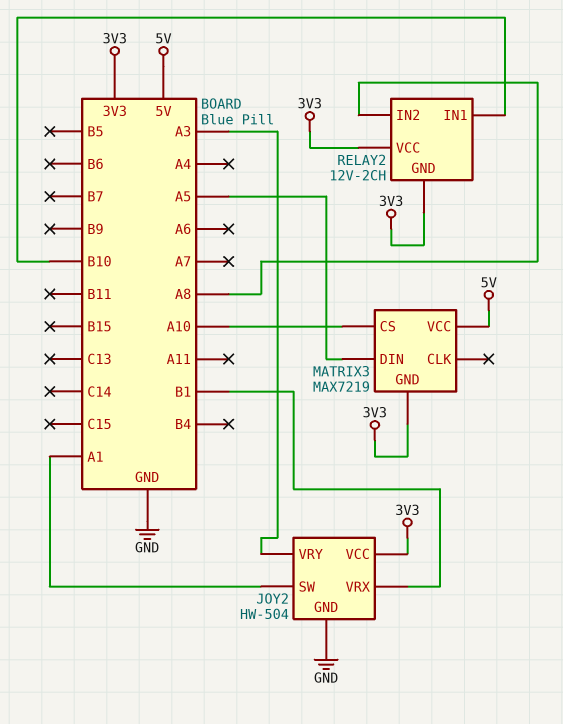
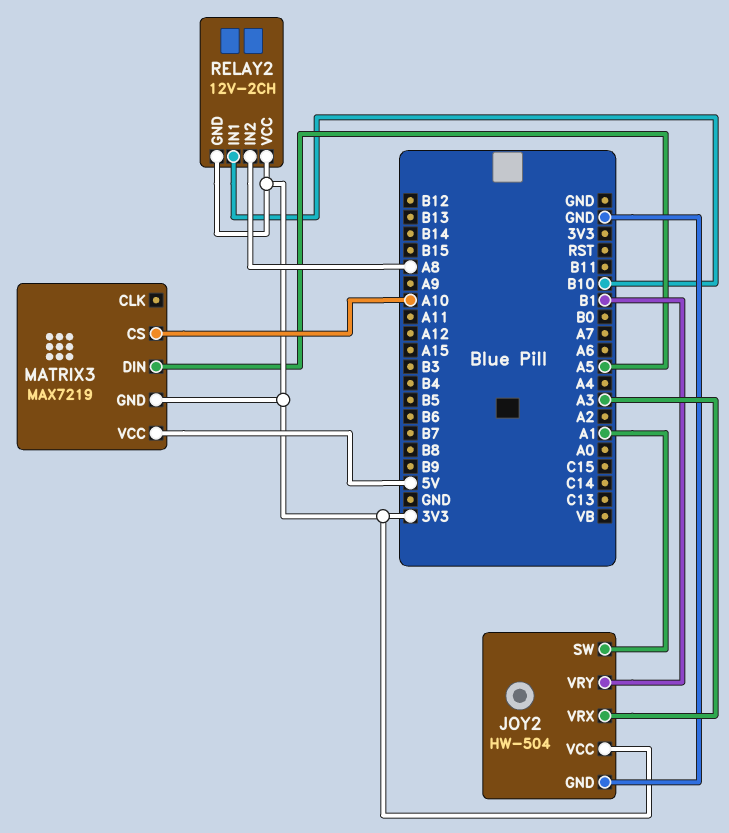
JOY2 pin VRX: B1 -> A3
JOY2 pin VRY: A3 -> B1

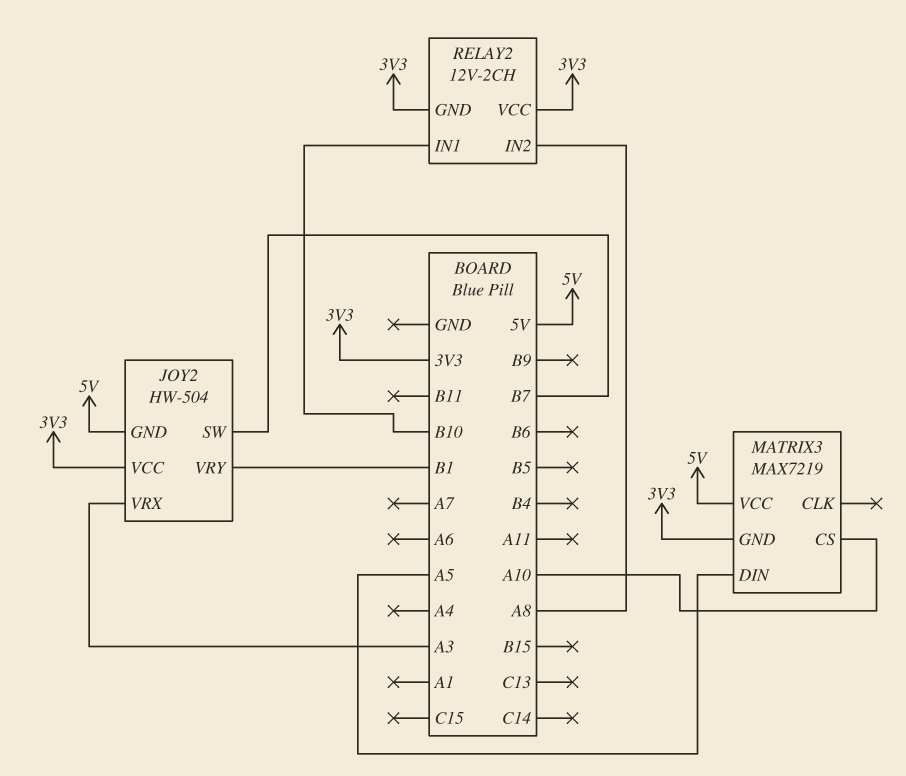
JOY2 pin GND: GND -> 5V
JOY2 pin SW: A1 -> B7

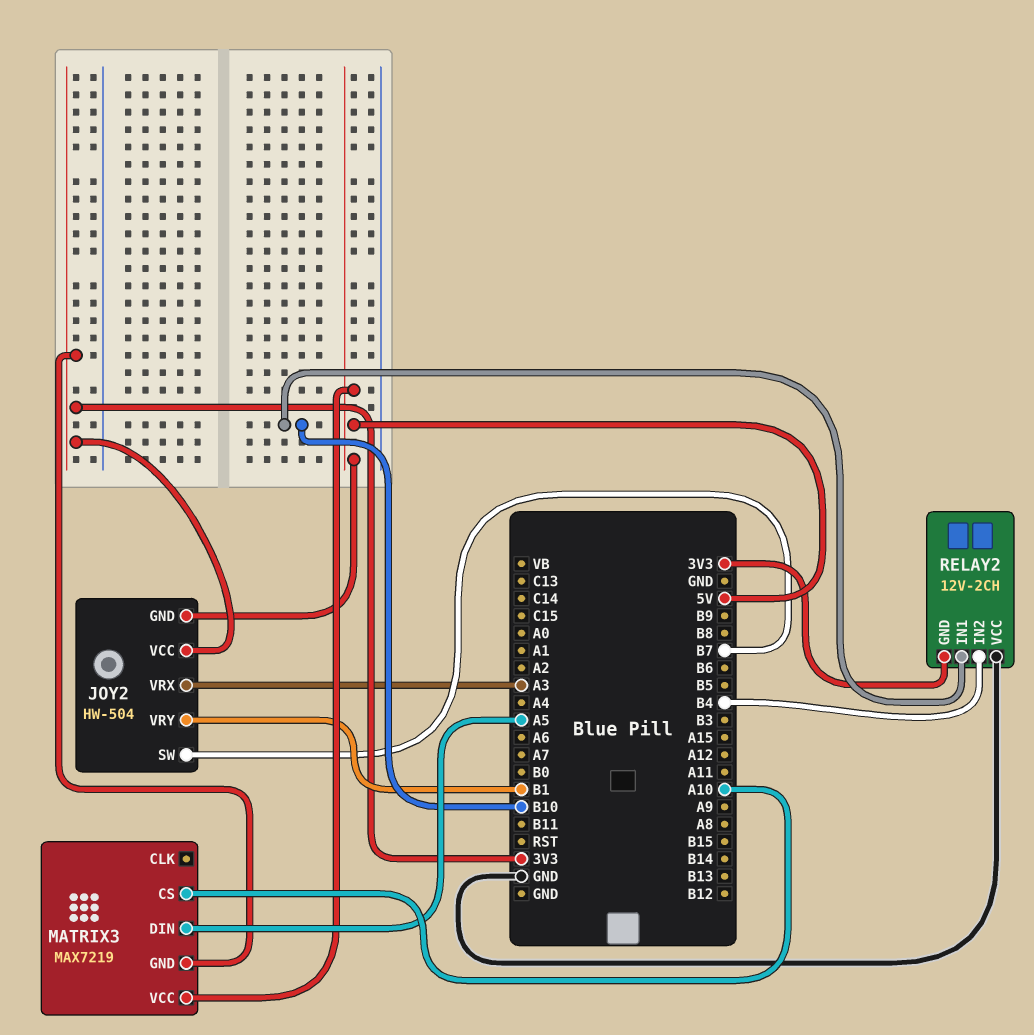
RELAY2 pin IN2: A8 -> B4
RELAY2 pin VCC: 3V3 -> GND

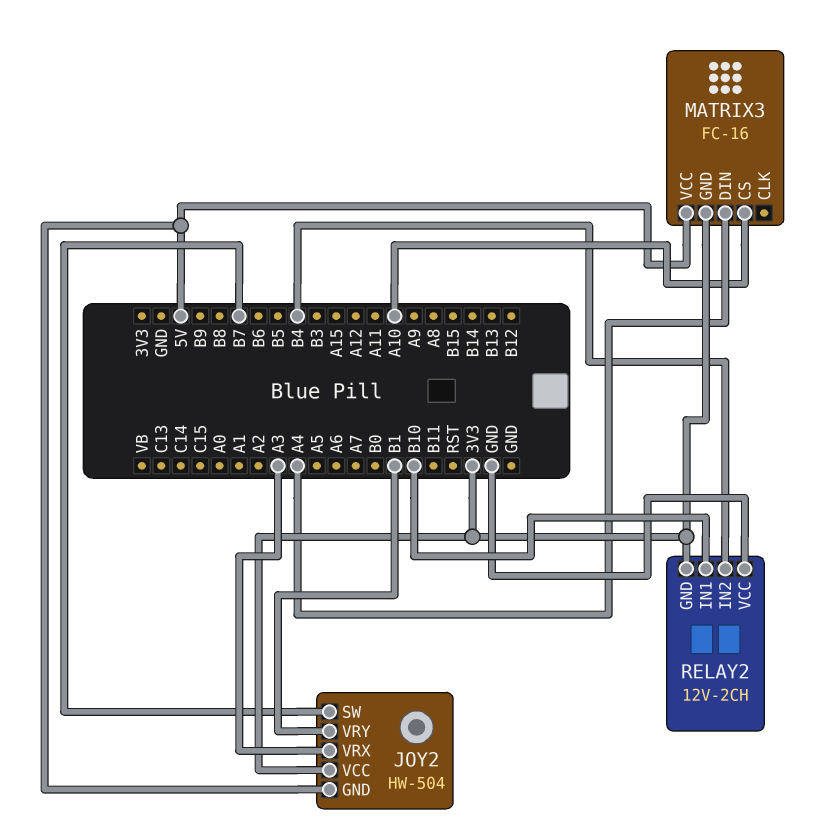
MATRIX3: MAX7219 -> FC-16
MATRIX3 pin DIN: A5 -> A4

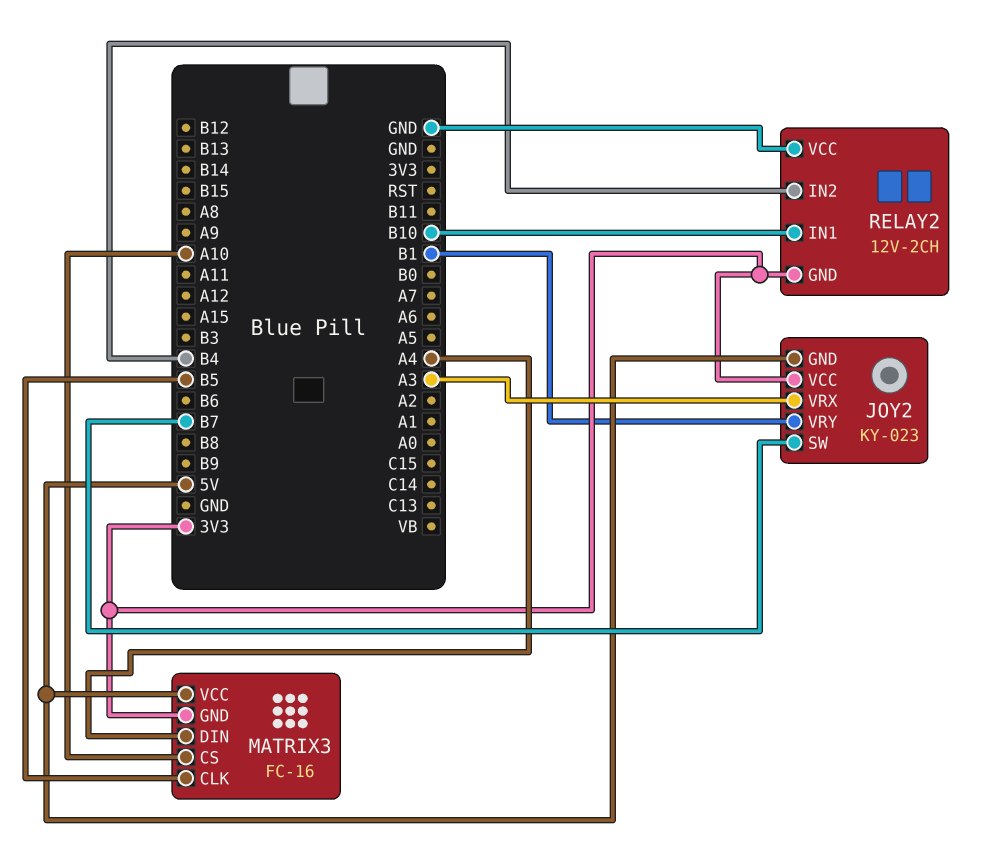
JOY2: HW-504 -> KY-023
MATRIX3 pin CLK: none -> B5

